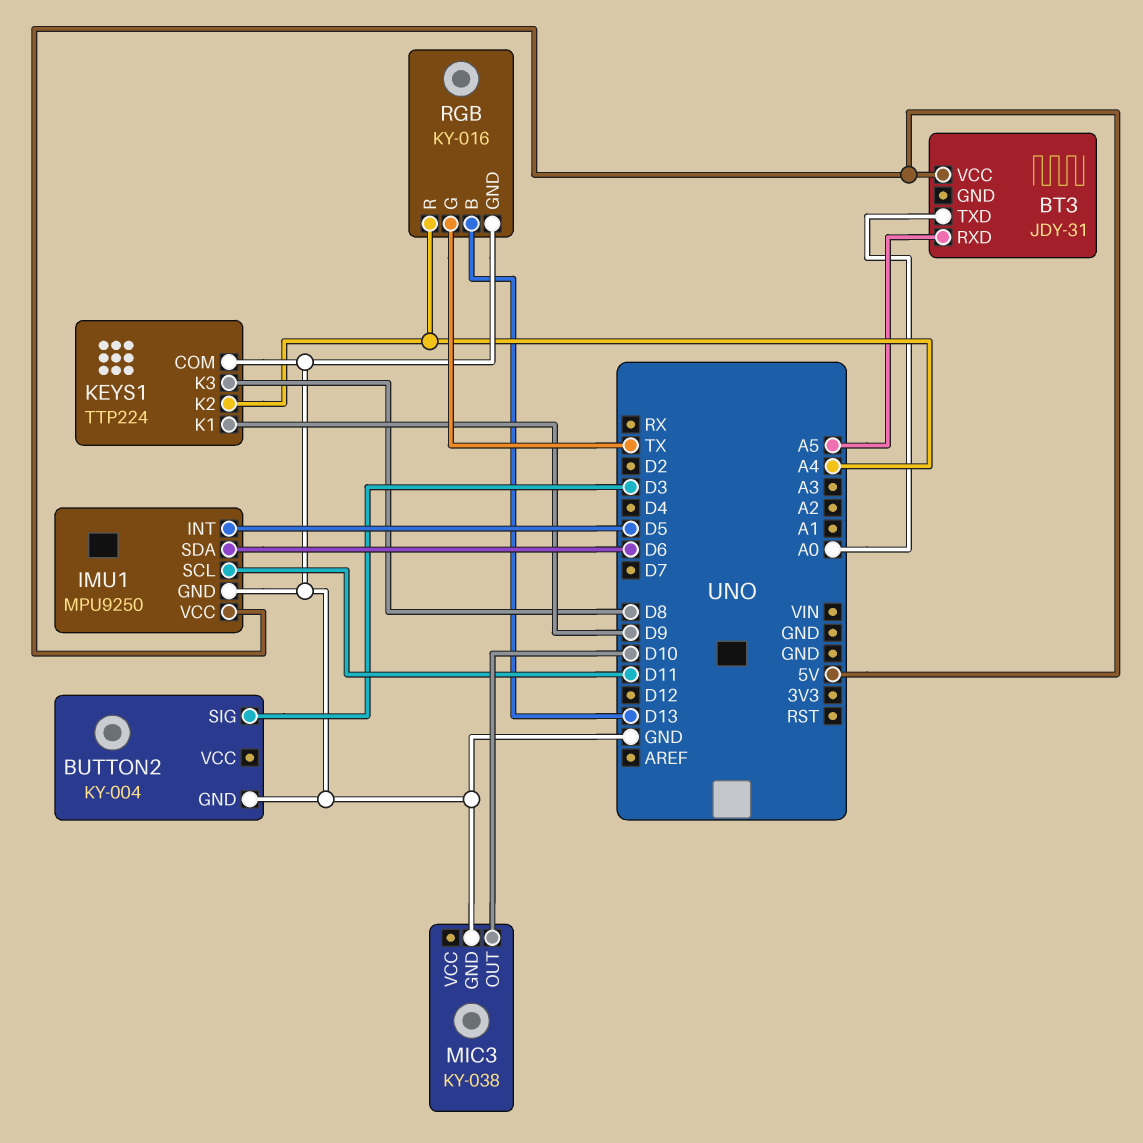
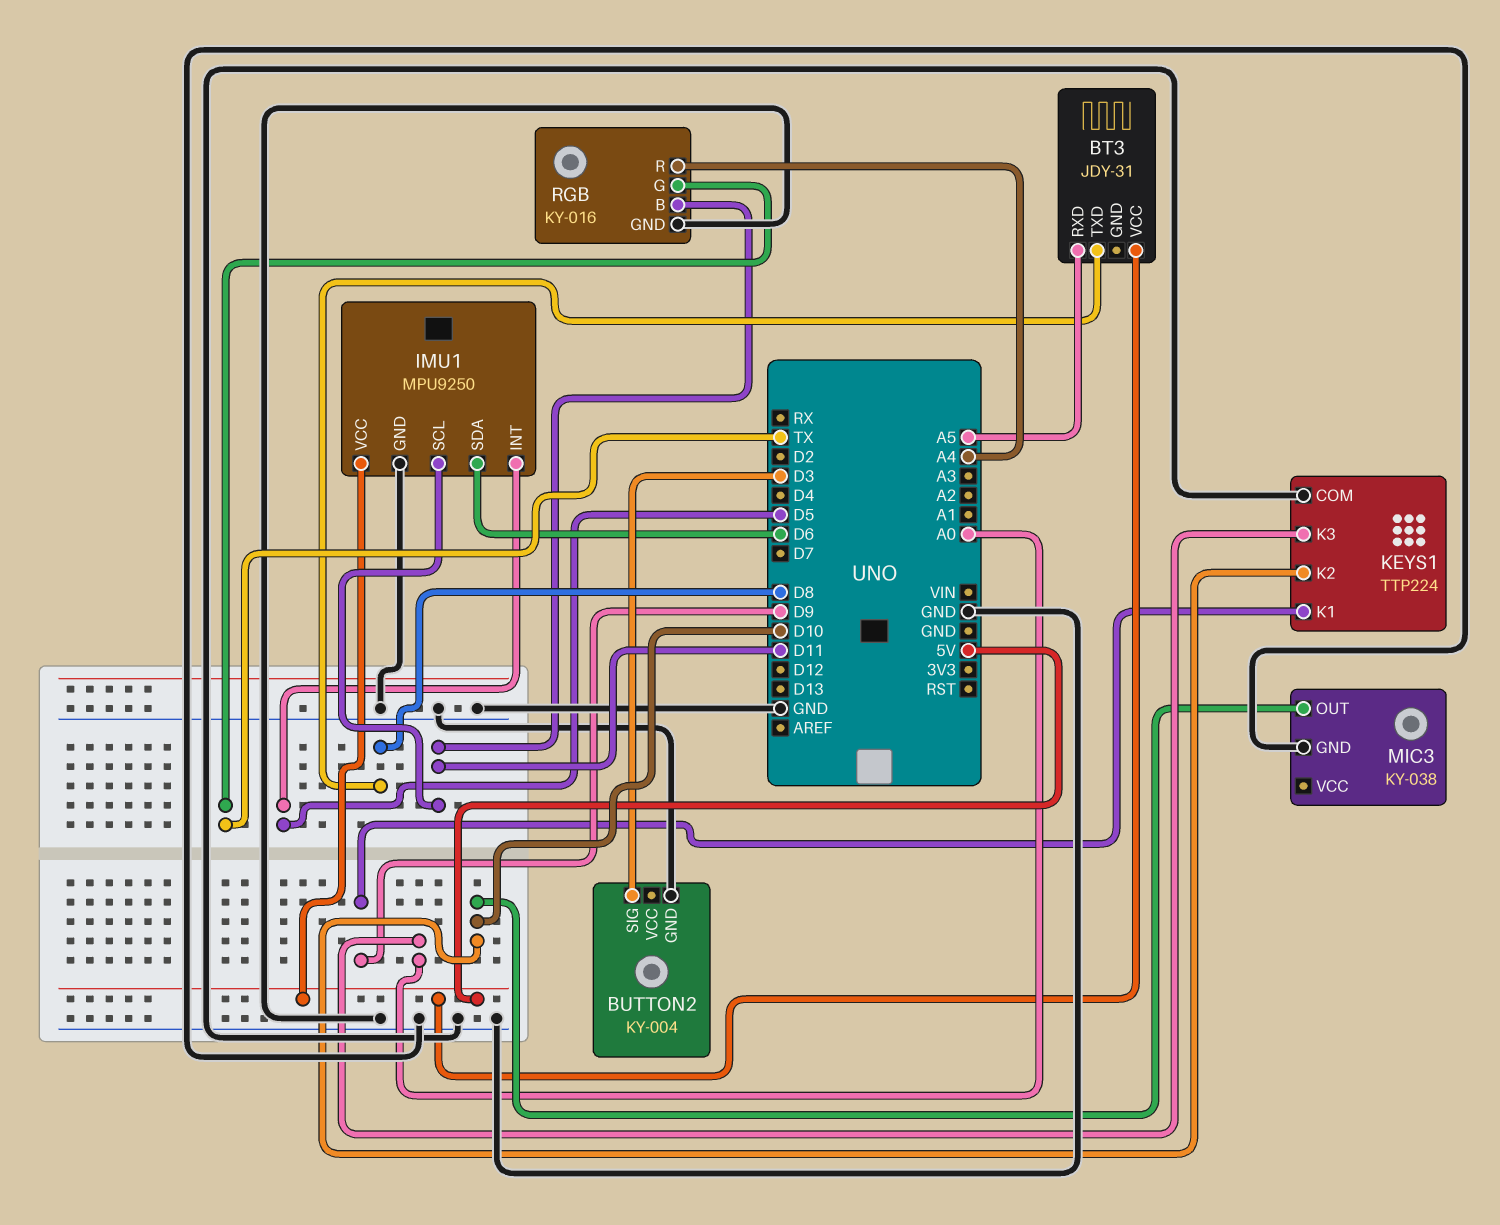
BT3 pin TXD: A0 -> D8
KEYS1 pin K2: A4 -> D10
KEYS1 pin K3: D8 -> A0
RGB pin B: D13 -> D11

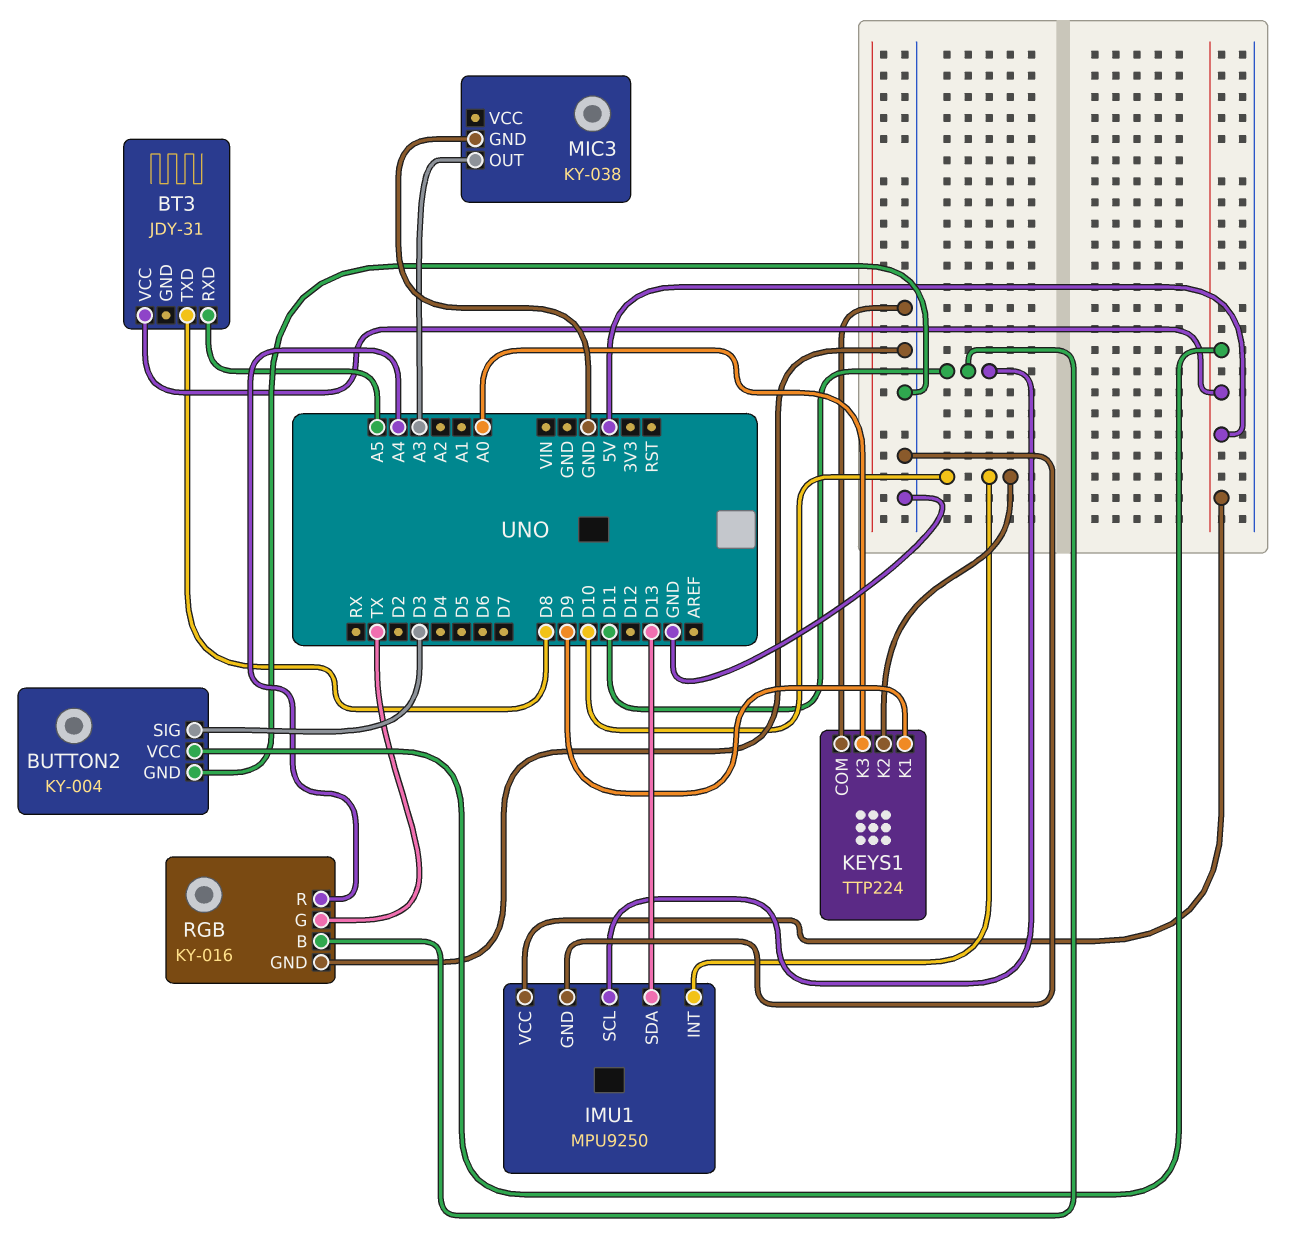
BUTTON2 pin VCC: none -> 5V
IMU1 pin INT: D5 -> D10
IMU1 pin SDA: D6 -> D13
MIC3 pin OUT: D10 -> A3

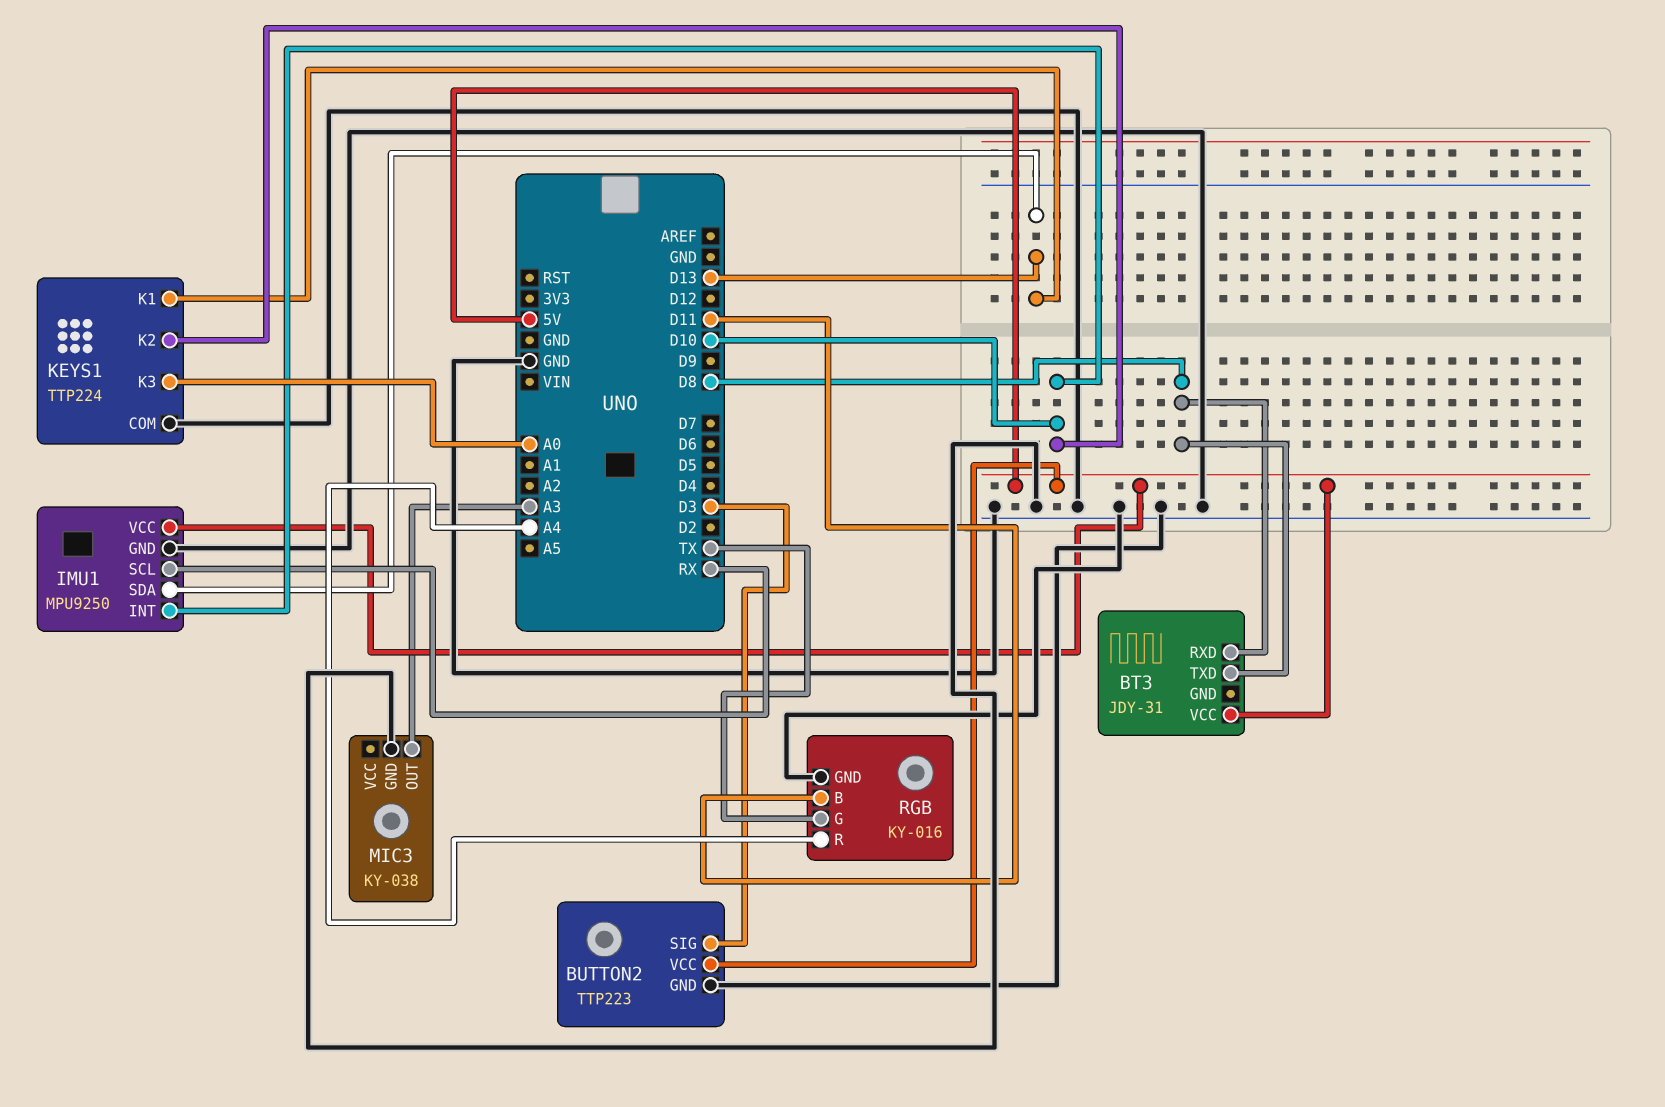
BT3 pin RXD: A5 -> D8
BUTTON2: KY-004 -> TTP223
IMU1 pin SCL: D11 -> RX
KEYS1 pin K1: D9 -> D13

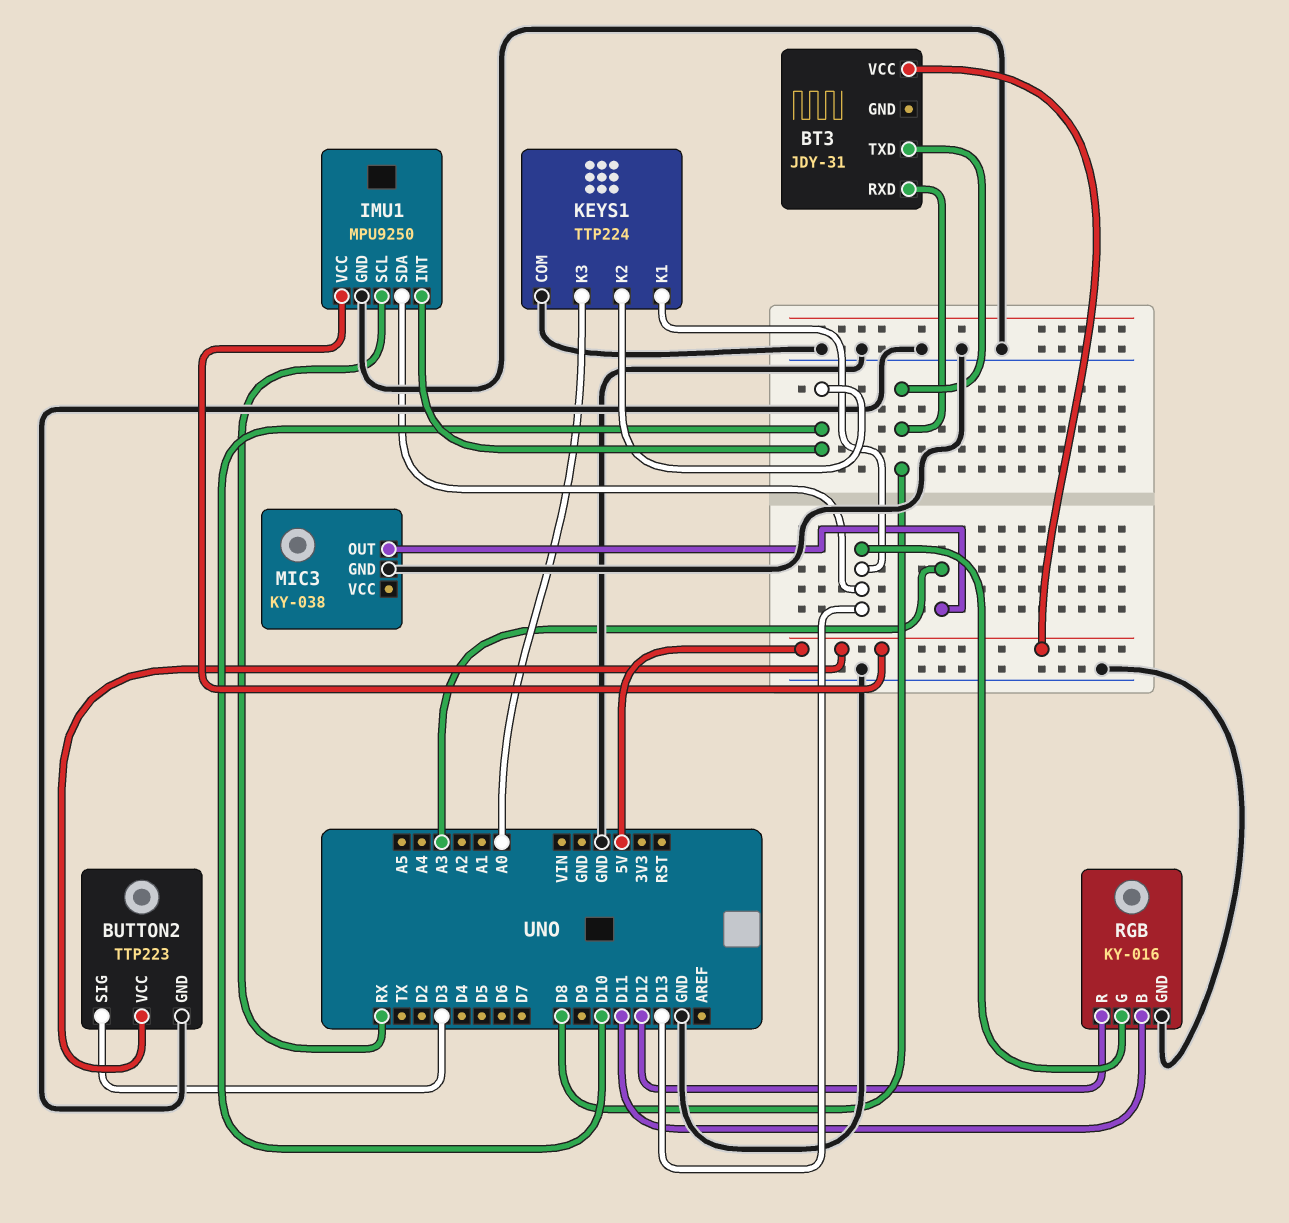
RGB pin G: TX -> D13
RGB pin R: A4 -> D12

